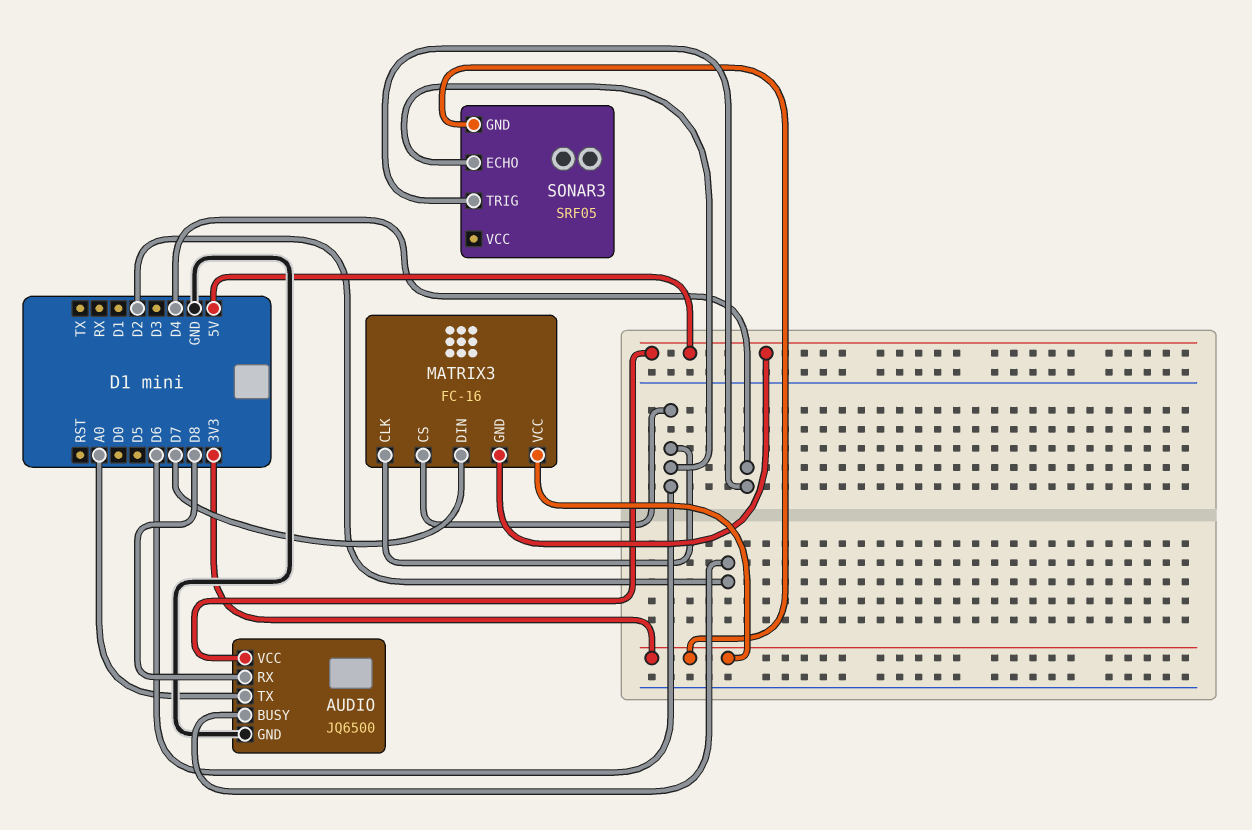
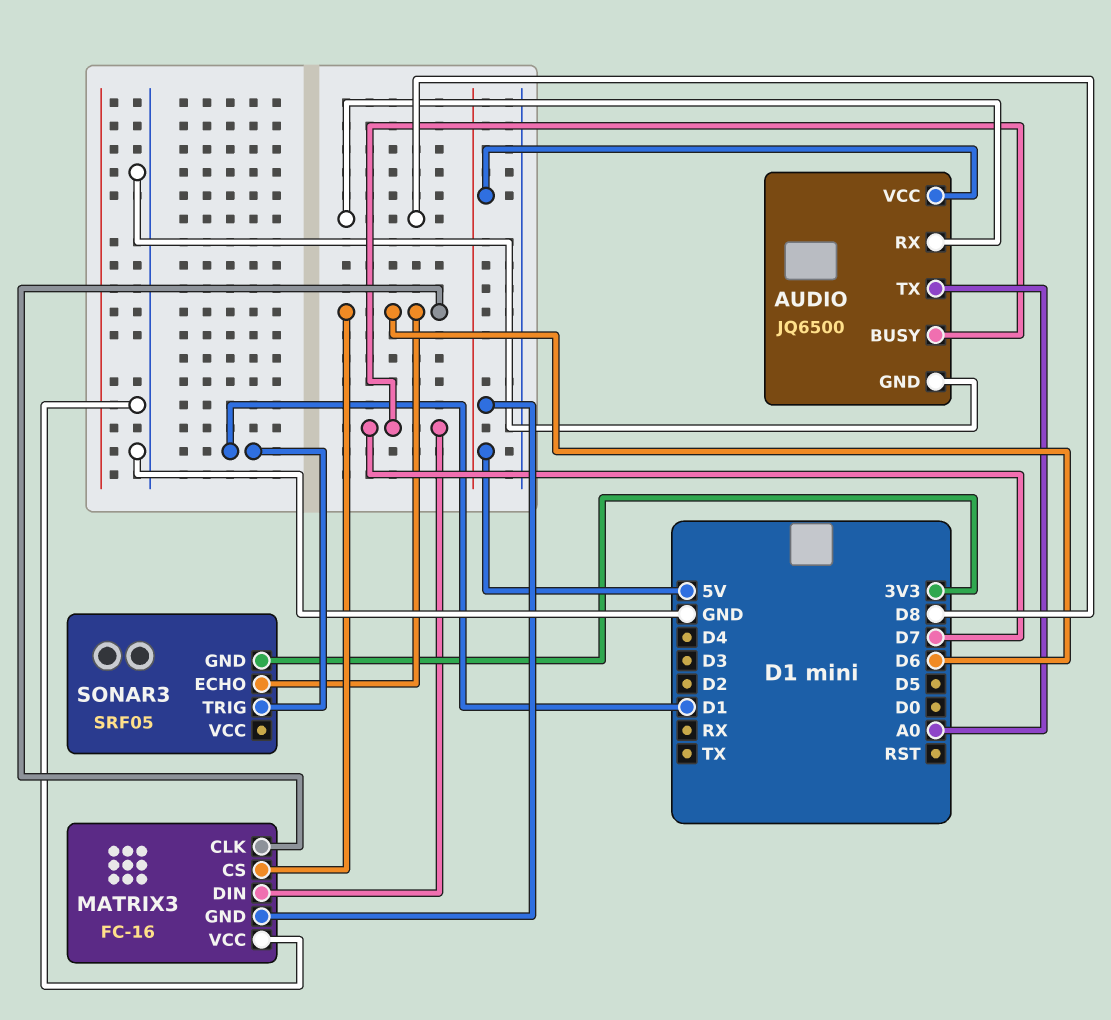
AUDIO pin BUSY: D2 -> D7
MATRIX3 pin VCC: 3V3 -> GND
SONAR3 pin TRIG: D4 -> D1

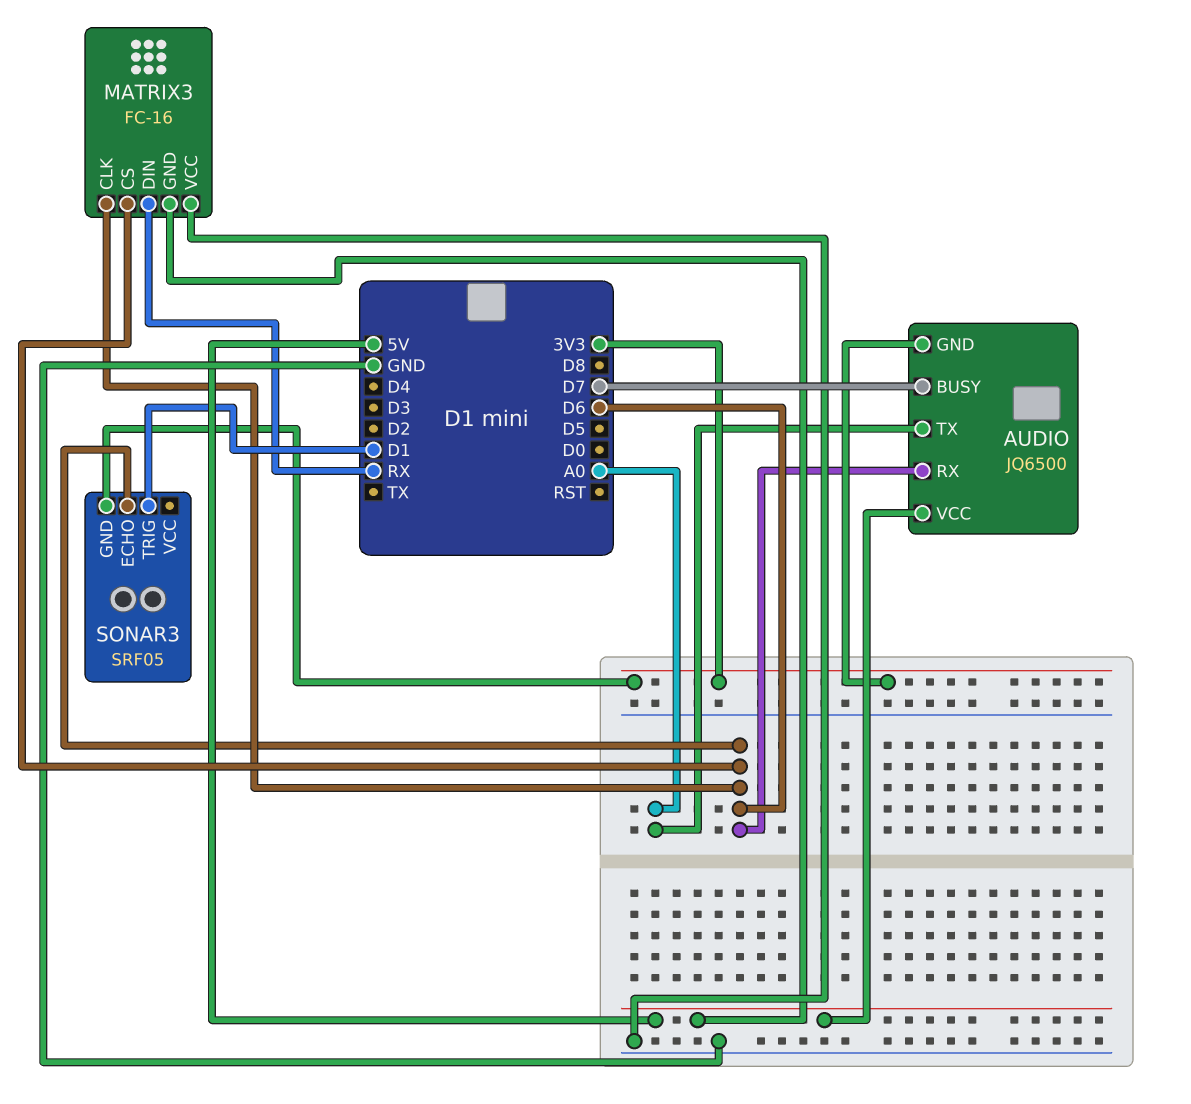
AUDIO pin GND: GND -> 3V3
AUDIO pin RX: D8 -> D6
MATRIX3 pin DIN: D7 -> RX

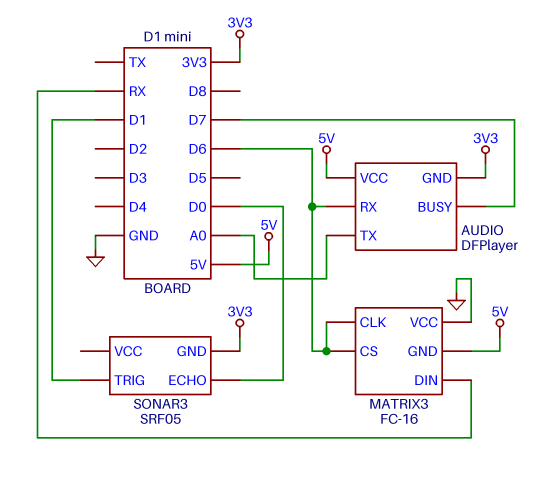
AUDIO: JQ6500 -> DFPlayer
SONAR3 pin ECHO: D6 -> D0

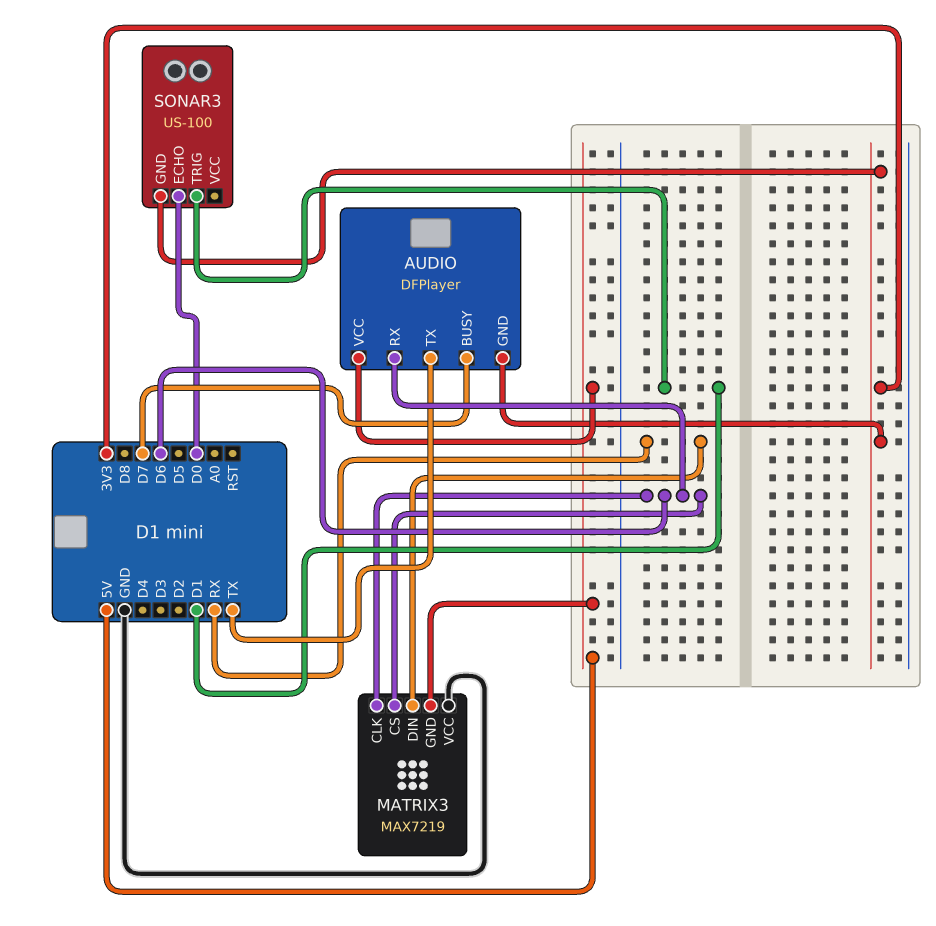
AUDIO pin TX: A0 -> TX
MATRIX3: FC-16 -> MAX7219
SONAR3: SRF05 -> US-100

